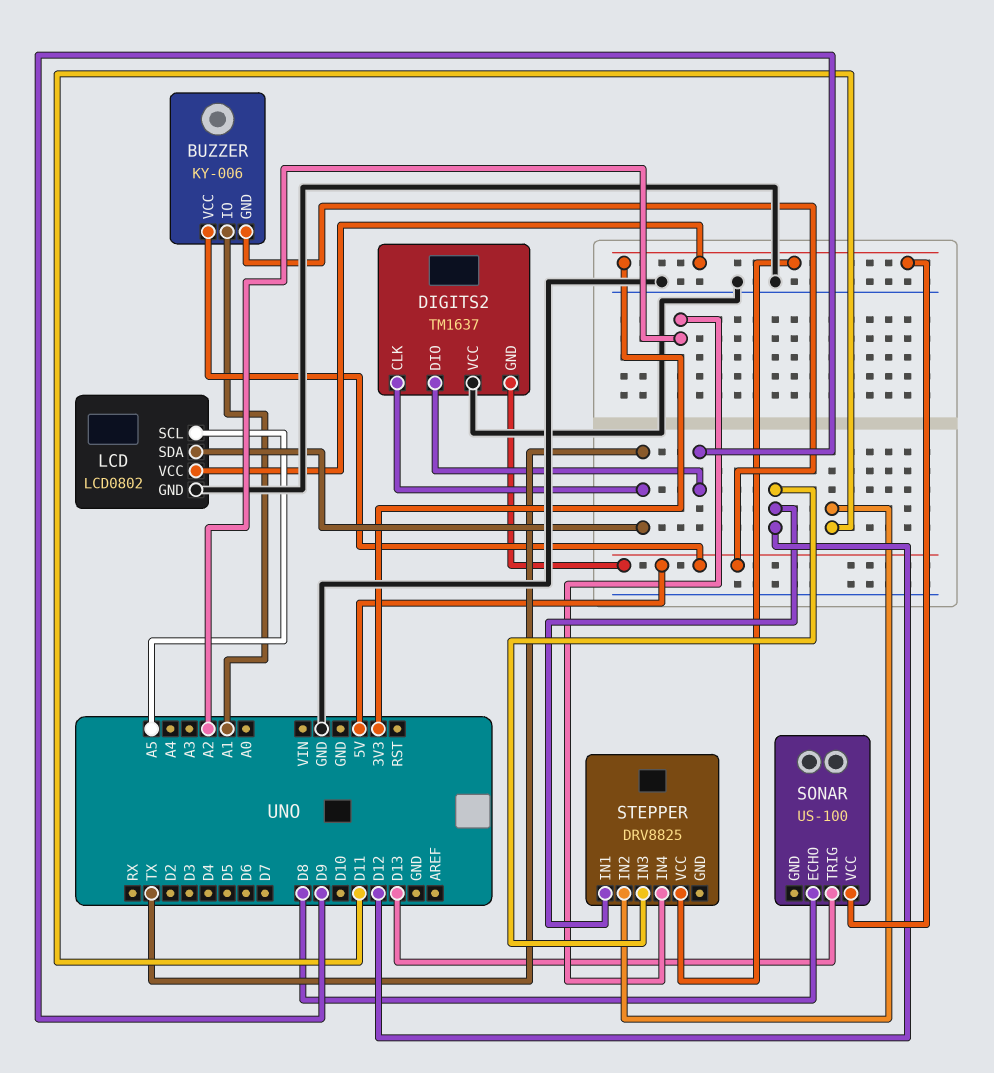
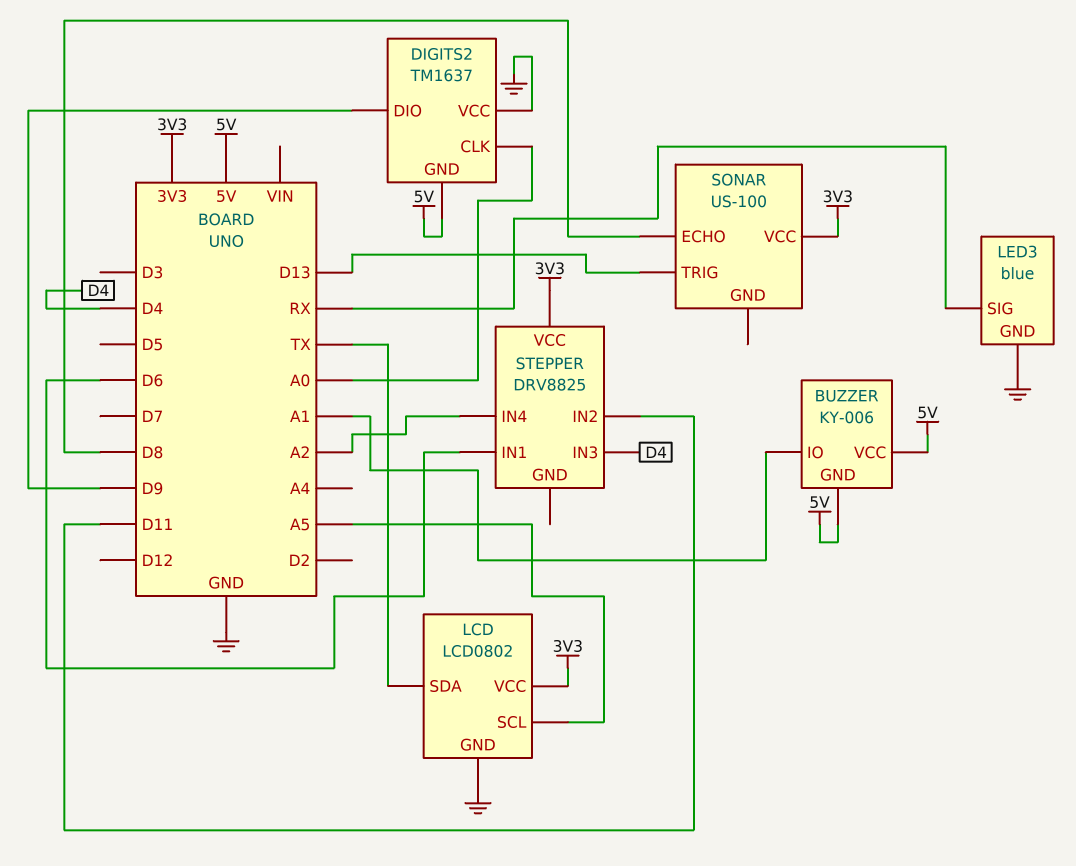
DIGITS2 pin CLK: TX -> A0
LED3: none -> blue
LED3 pin GND: none -> GND
LED3 pin SIG: none -> RX
STEPPER pin IN1: D12 -> D6
STEPPER pin IN3: D12 -> D4

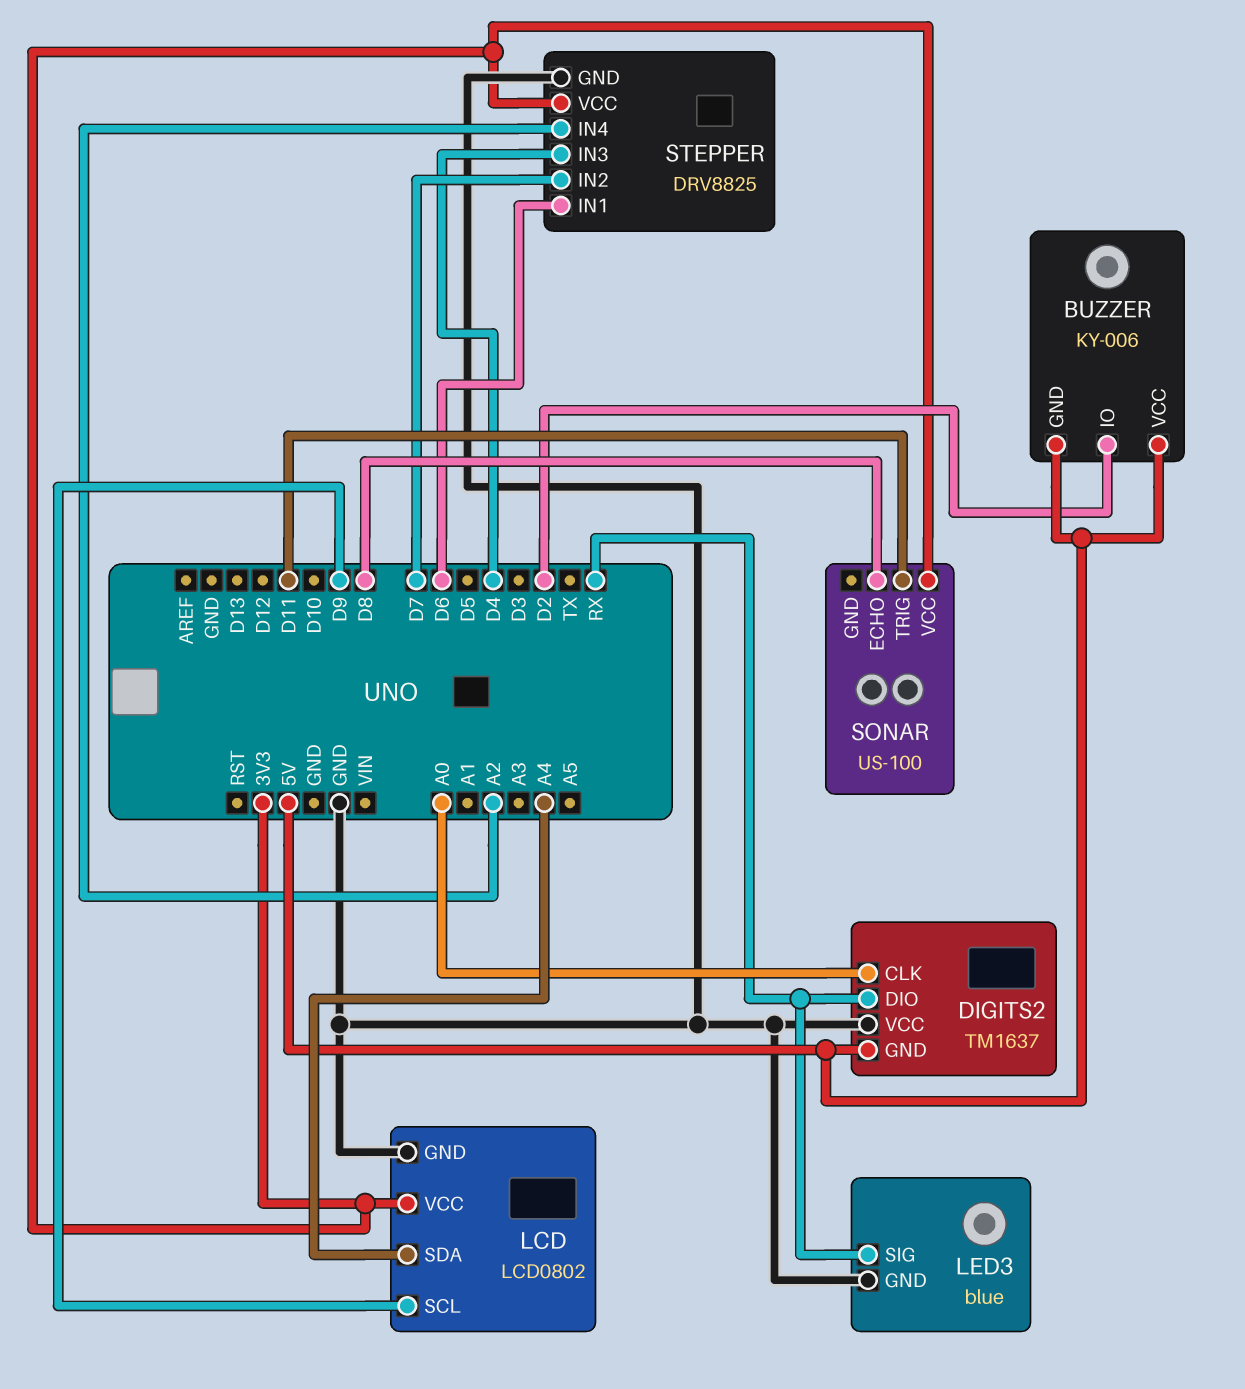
BUZZER pin IO: A1 -> D2
DIGITS2 pin DIO: D9 -> RX
LCD pin SCL: A5 -> D9
LCD pin SDA: TX -> A4
SONAR pin TRIG: D13 -> D11
STEPPER pin GND: none -> GND
STEPPER pin IN2: D11 -> D7

